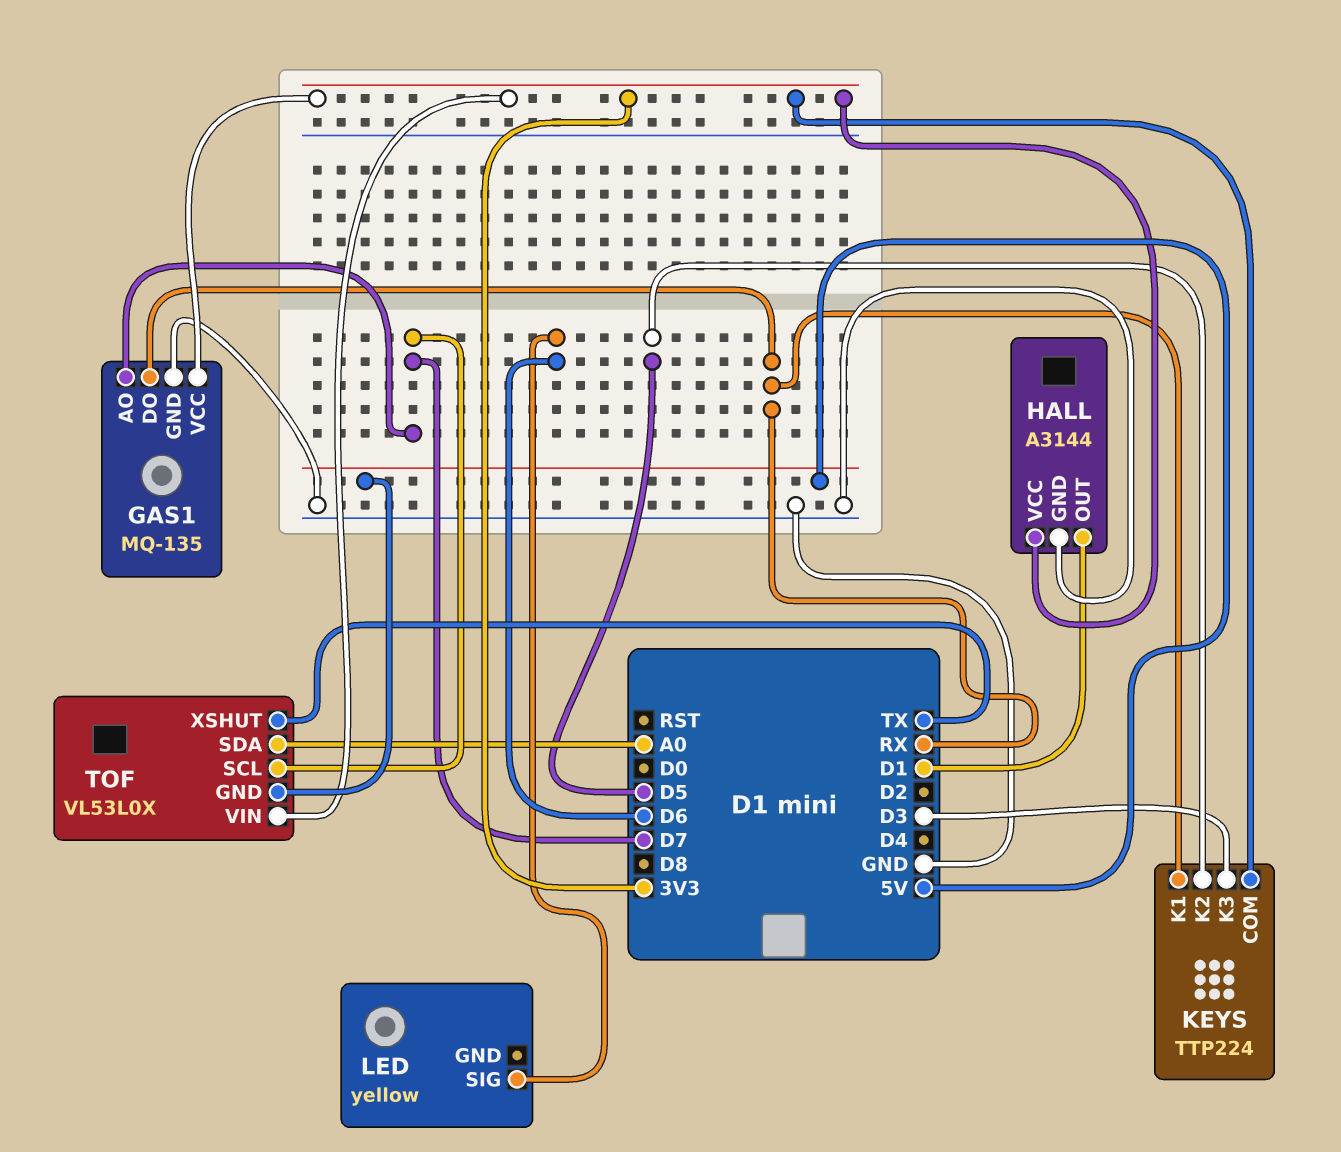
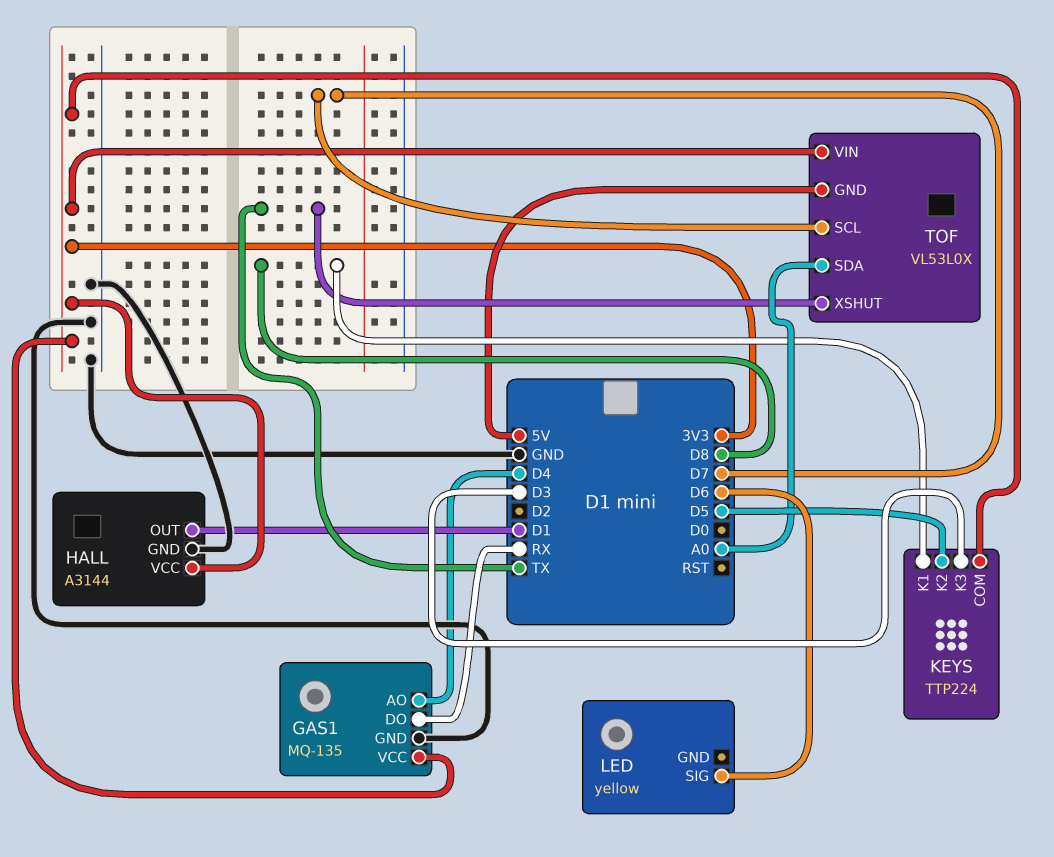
GAS1 pin AO: D7 -> D4
KEYS pin K1: RX -> D8

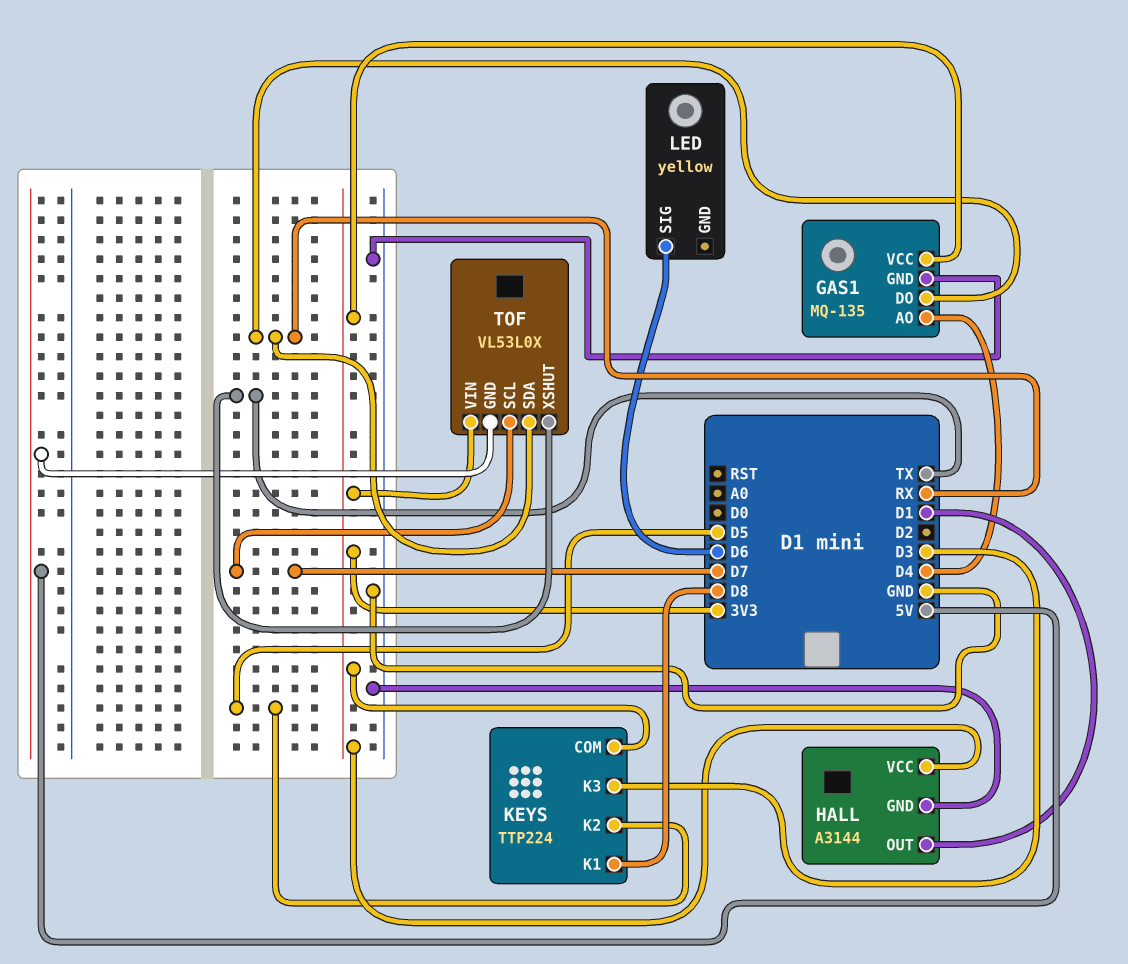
TOF pin SDA: A0 -> RX

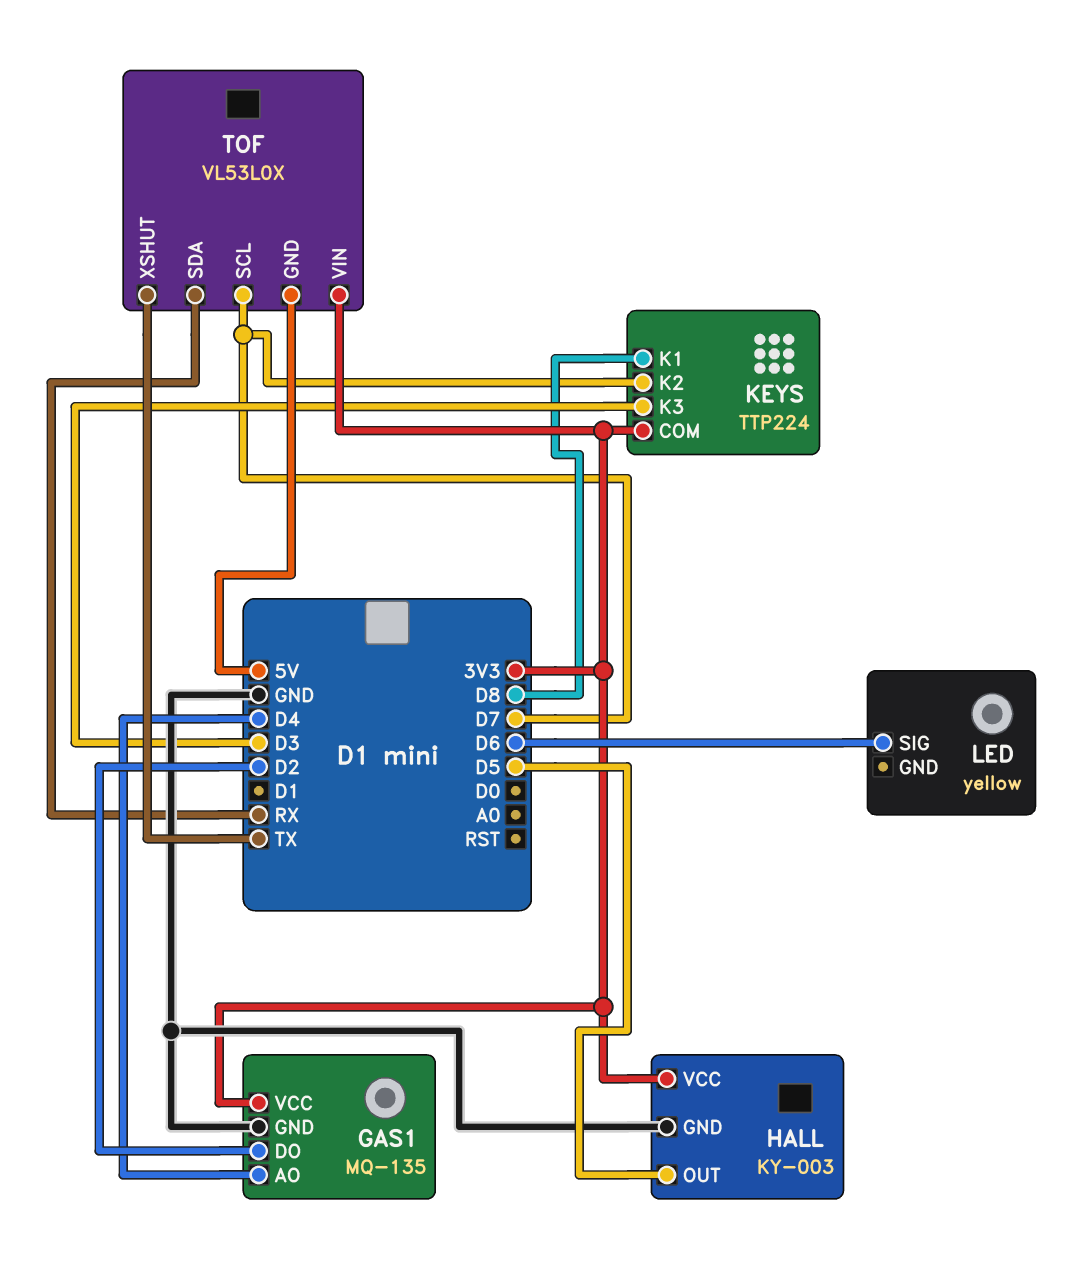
GAS1 pin DO: RX -> D2
HALL: A3144 -> KY-003
HALL pin OUT: D1 -> D5
KEYS pin K2: D5 -> D7

